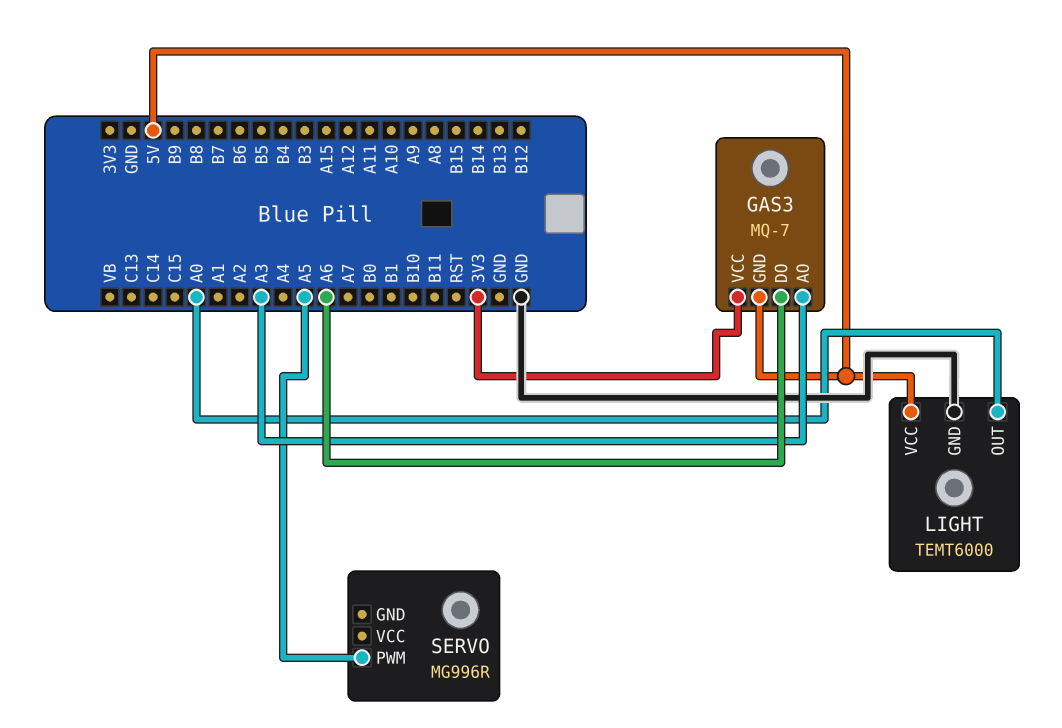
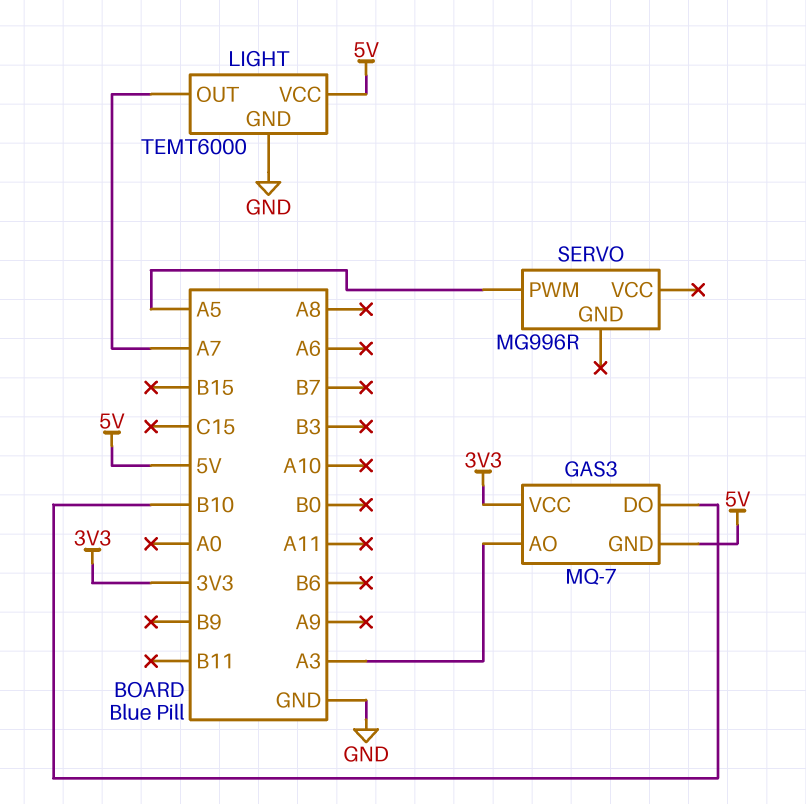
GAS3 pin DO: A6 -> B10
LIGHT pin OUT: A0 -> A7

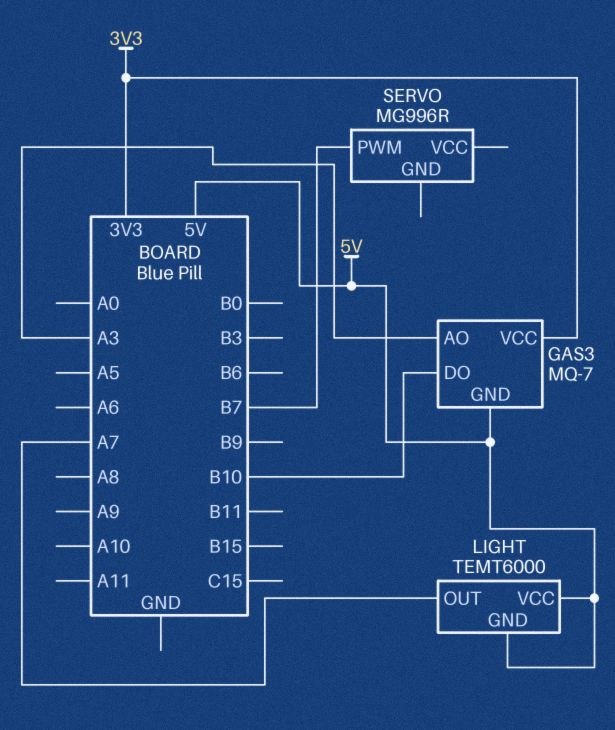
LIGHT pin GND: GND -> 5V
SERVO pin PWM: A5 -> B7

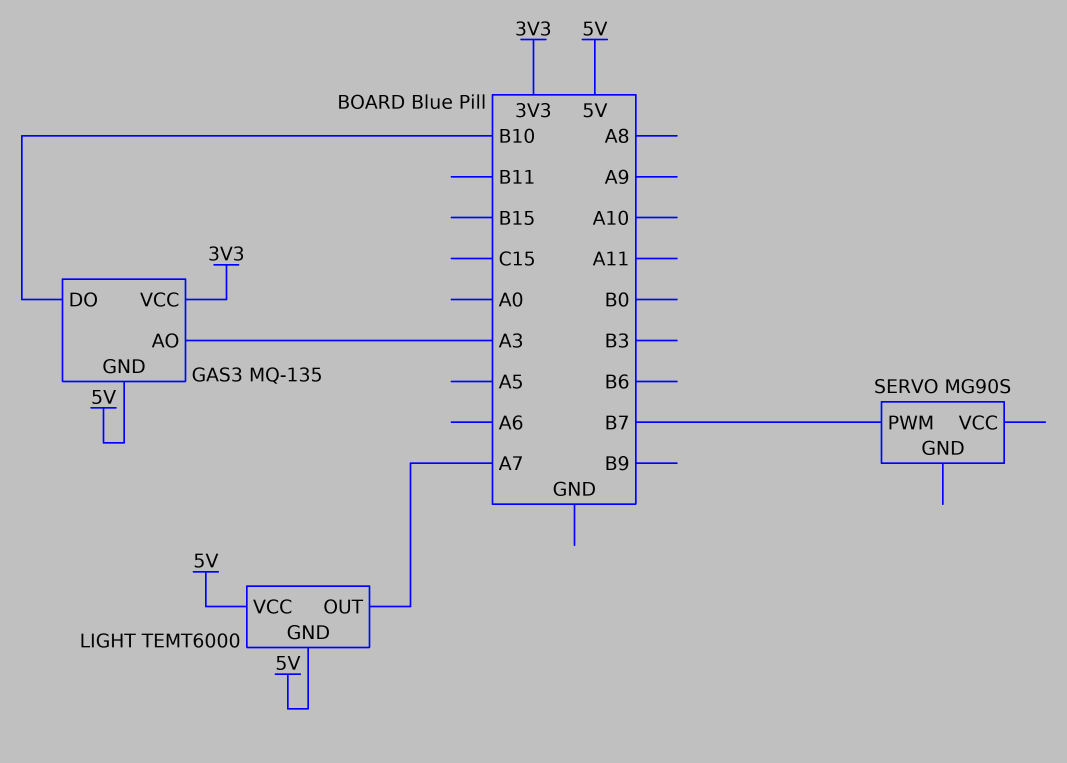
GAS3: MQ-7 -> MQ-135
SERVO: MG996R -> MG90S

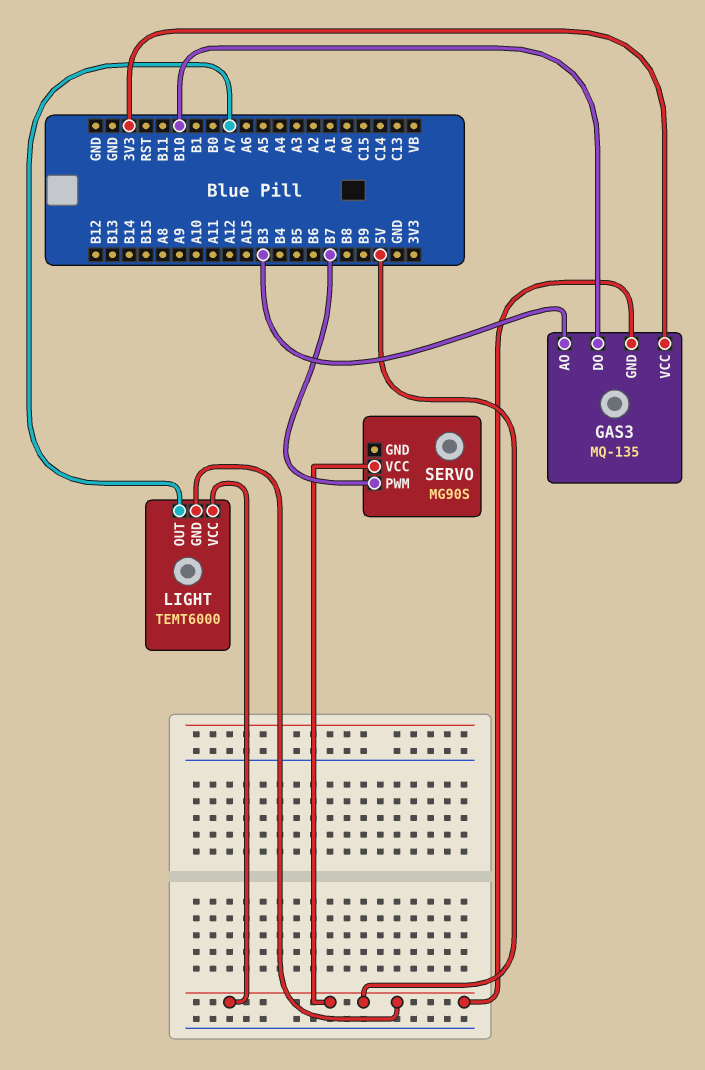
GAS3 pin AO: A3 -> B3
SERVO pin VCC: none -> 5V

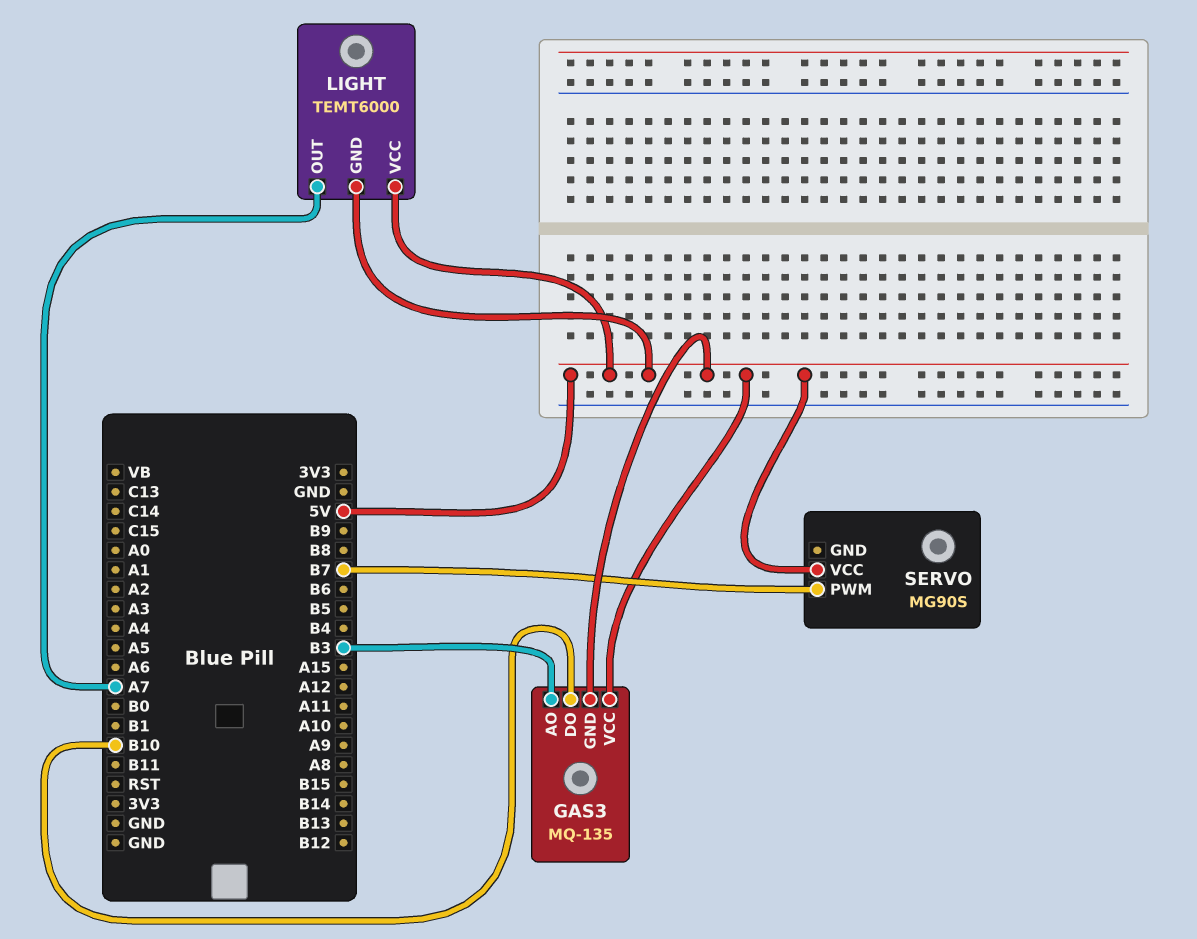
GAS3 pin VCC: 3V3 -> 5V

